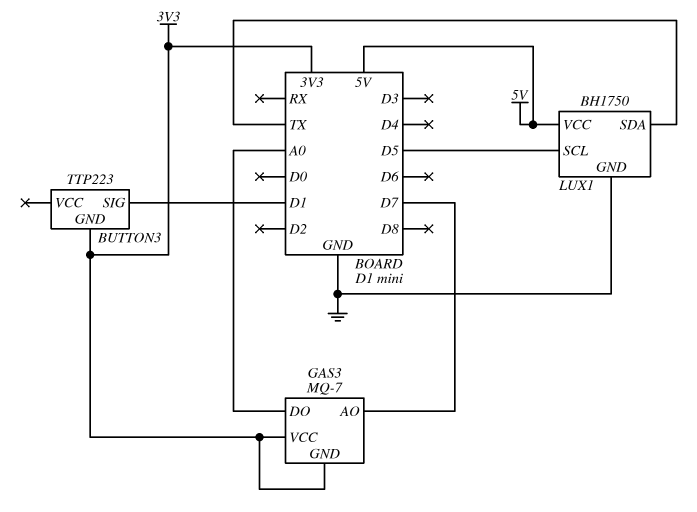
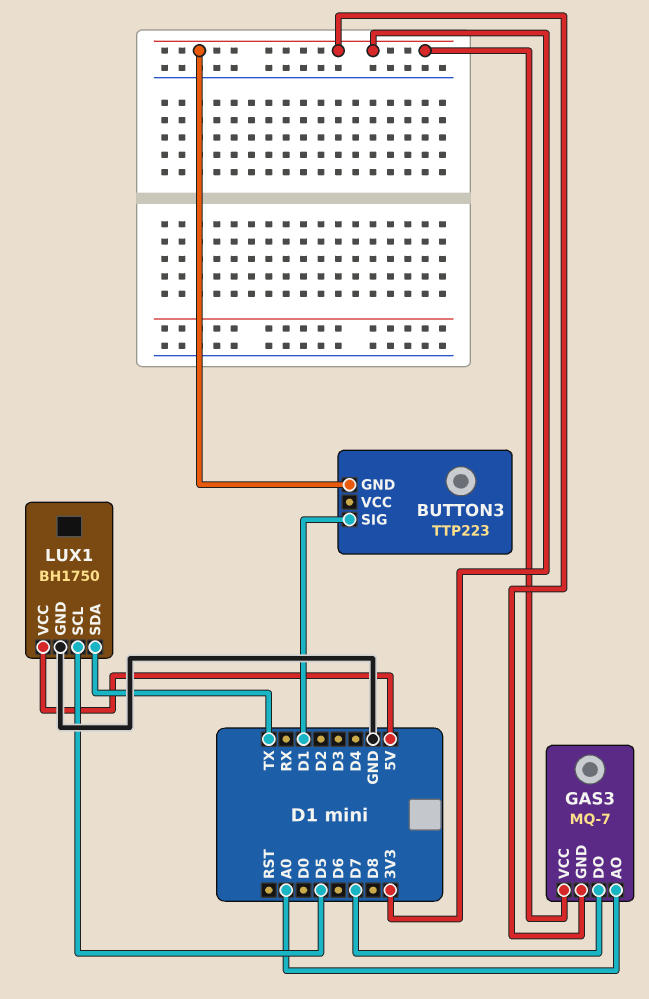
GAS3 pin AO: D7 -> A0
GAS3 pin DO: A0 -> D7

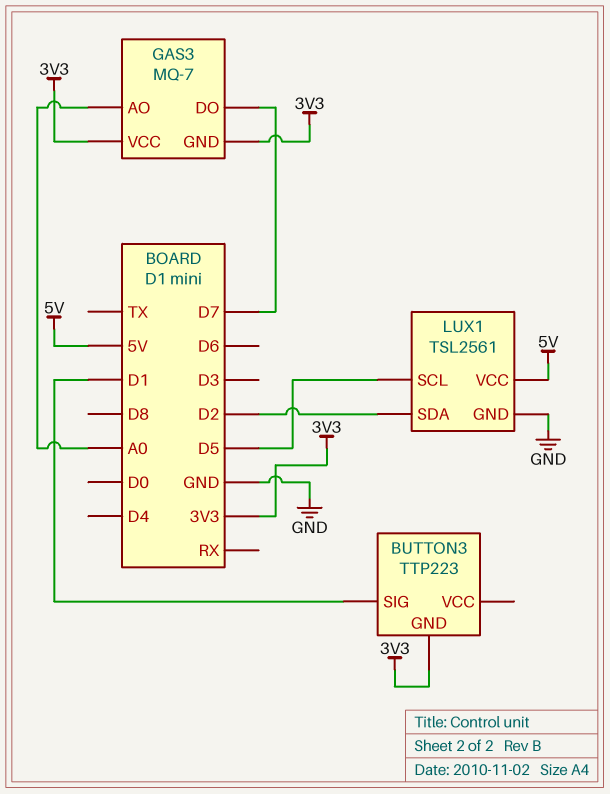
LUX1: BH1750 -> TSL2561
LUX1 pin SDA: TX -> D2

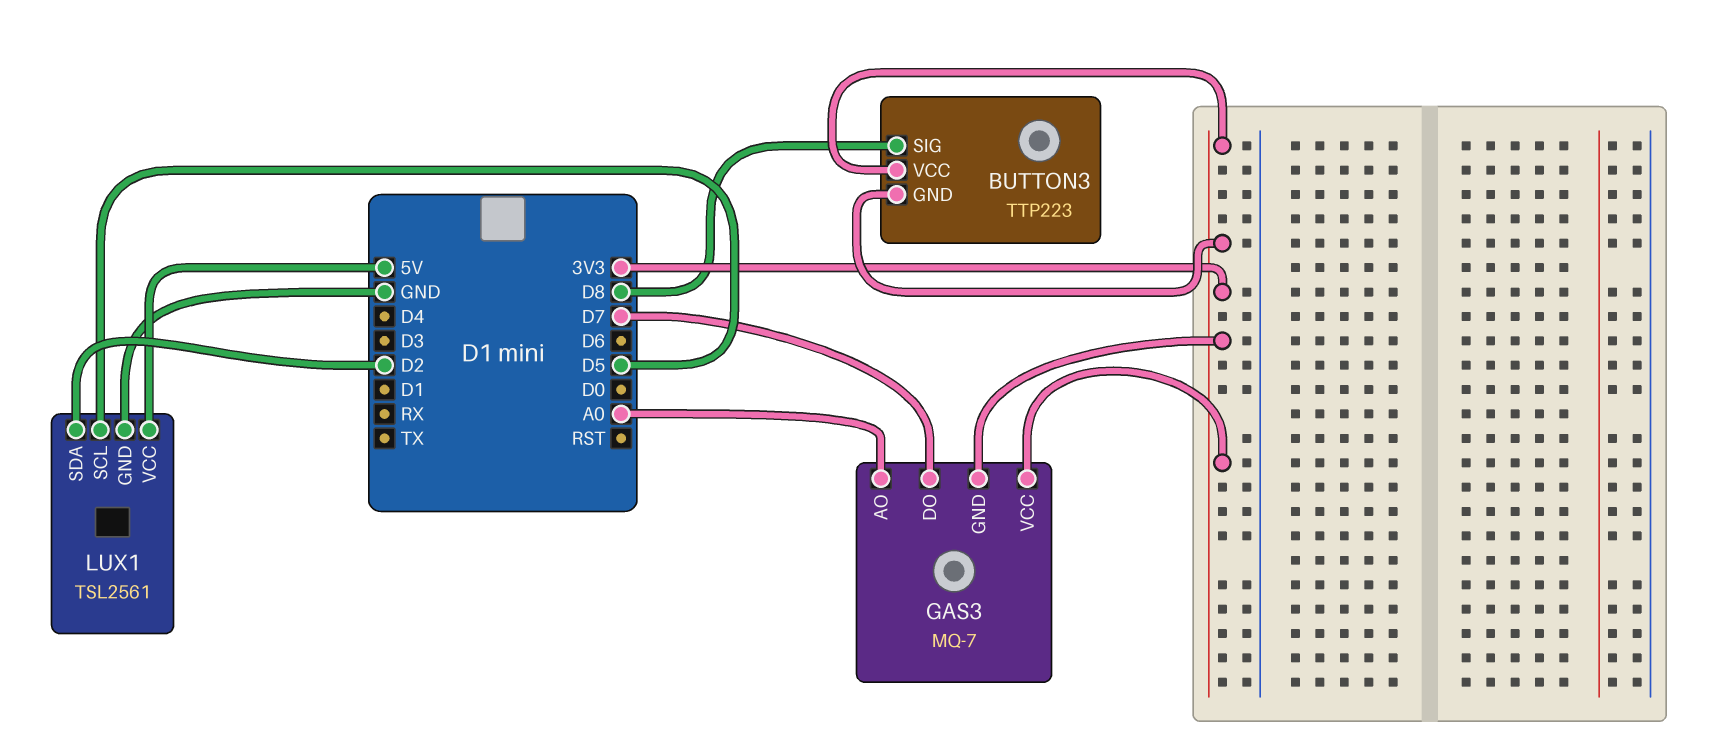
BUTTON3 pin SIG: D1 -> D8
BUTTON3 pin VCC: none -> 3V3

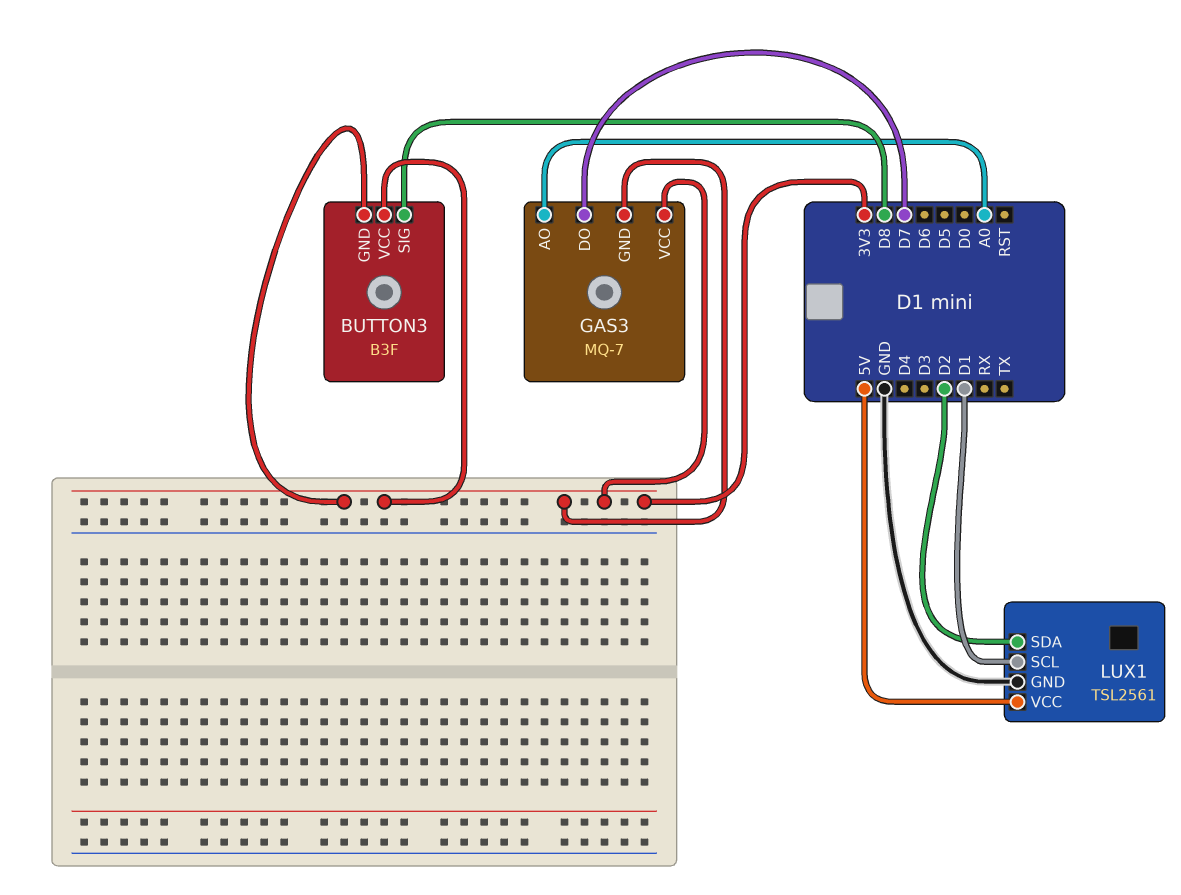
BUTTON3: TTP223 -> B3F
LUX1 pin SCL: D5 -> D1

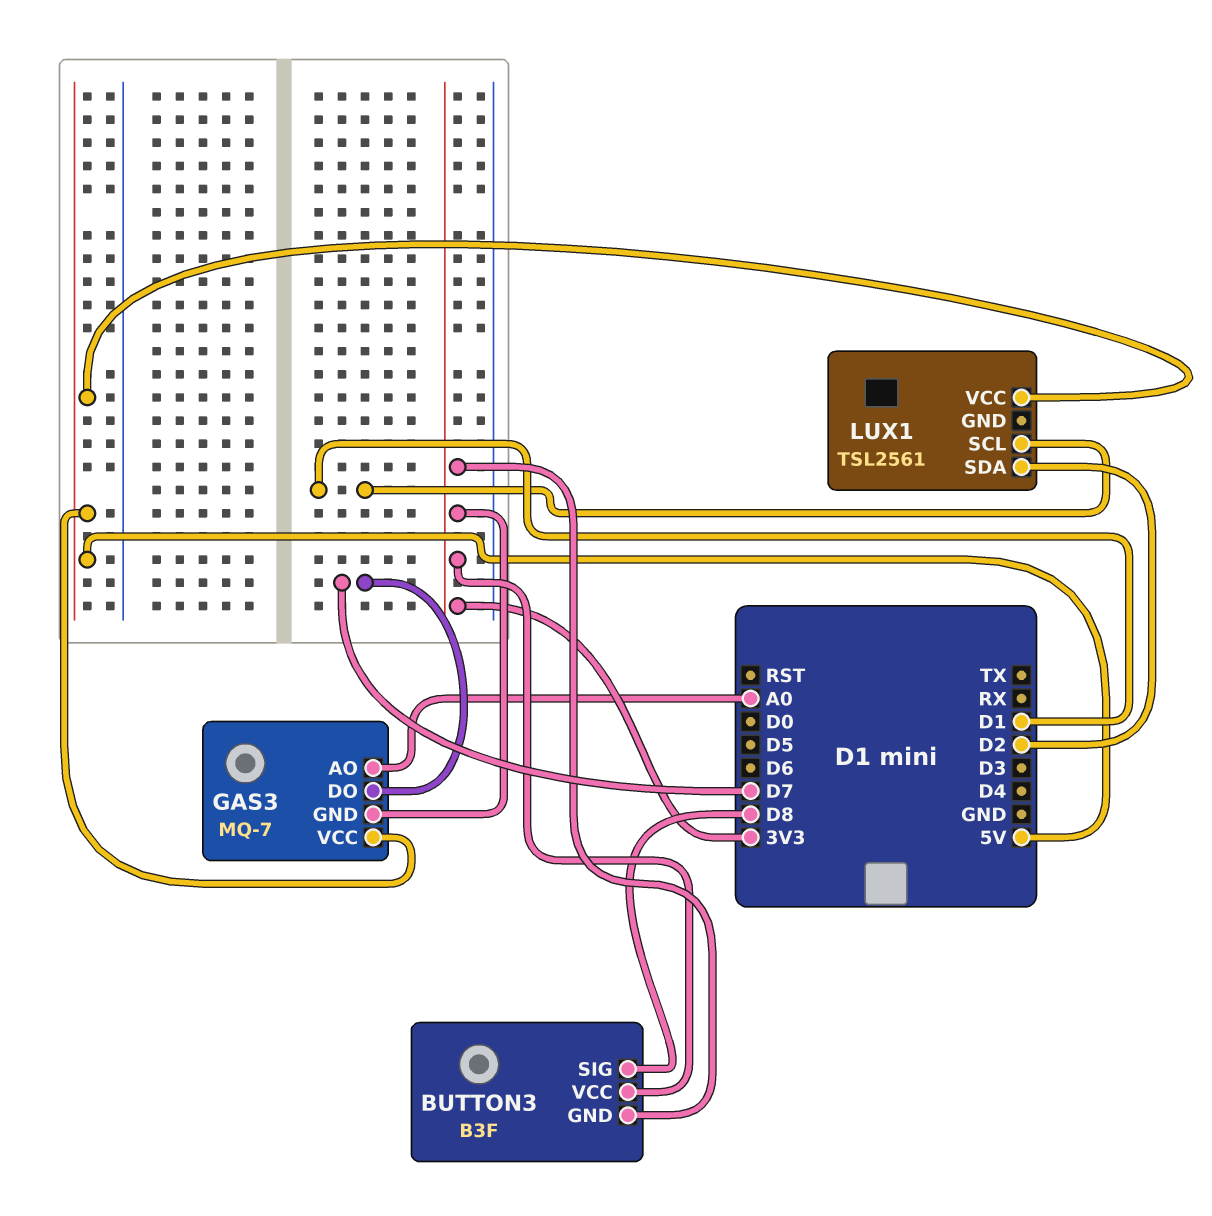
GAS3 pin VCC: 3V3 -> 5V
LUX1 pin GND: GND -> none

